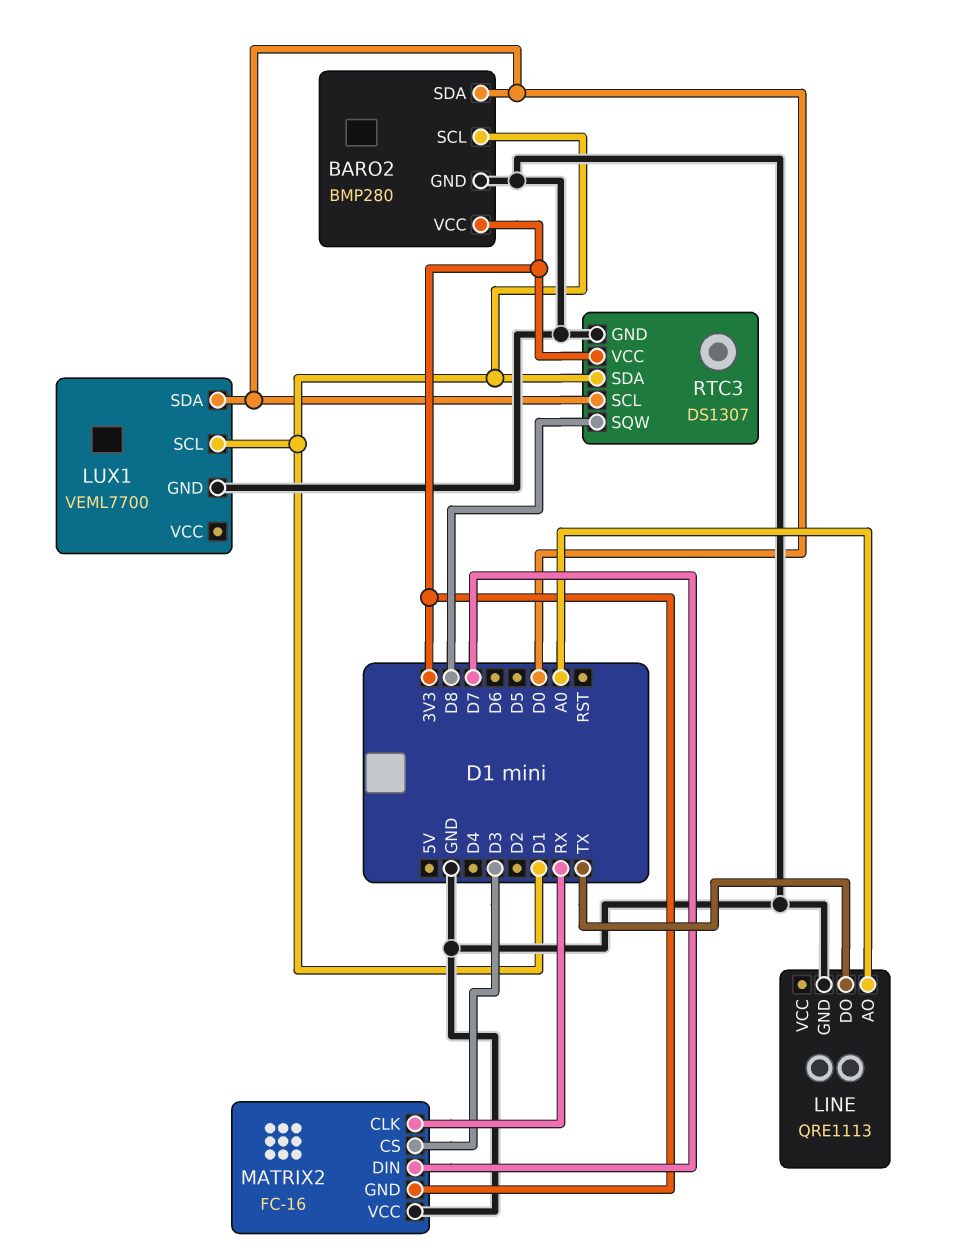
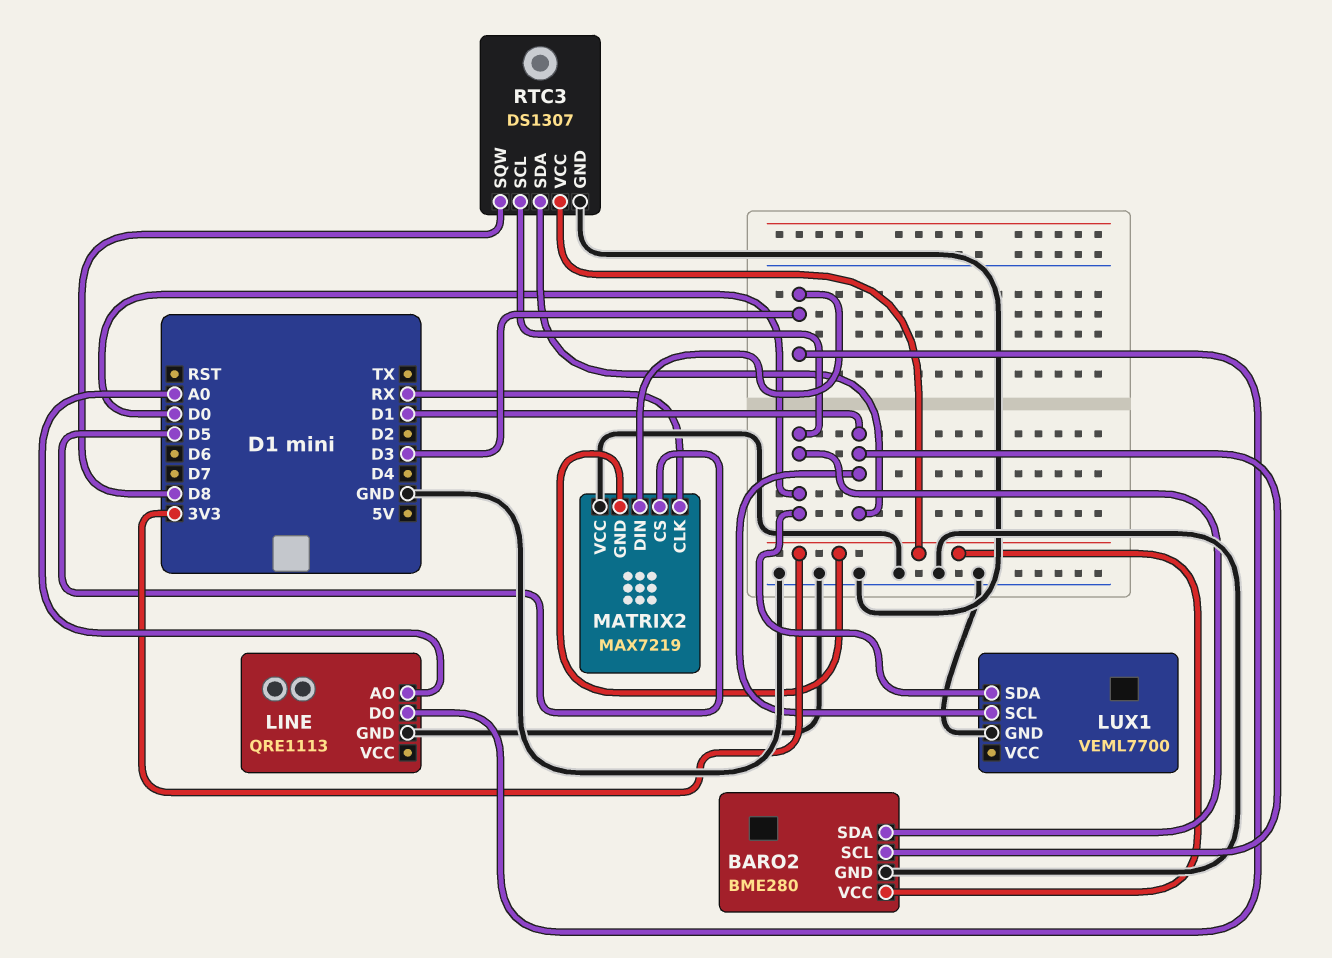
BARO2: BMP280 -> BME280
LINE pin DO: TX -> D3
MATRIX2: FC-16 -> MAX7219
MATRIX2 pin CS: D3 -> D5
MATRIX2 pin DIN: D7 -> D3

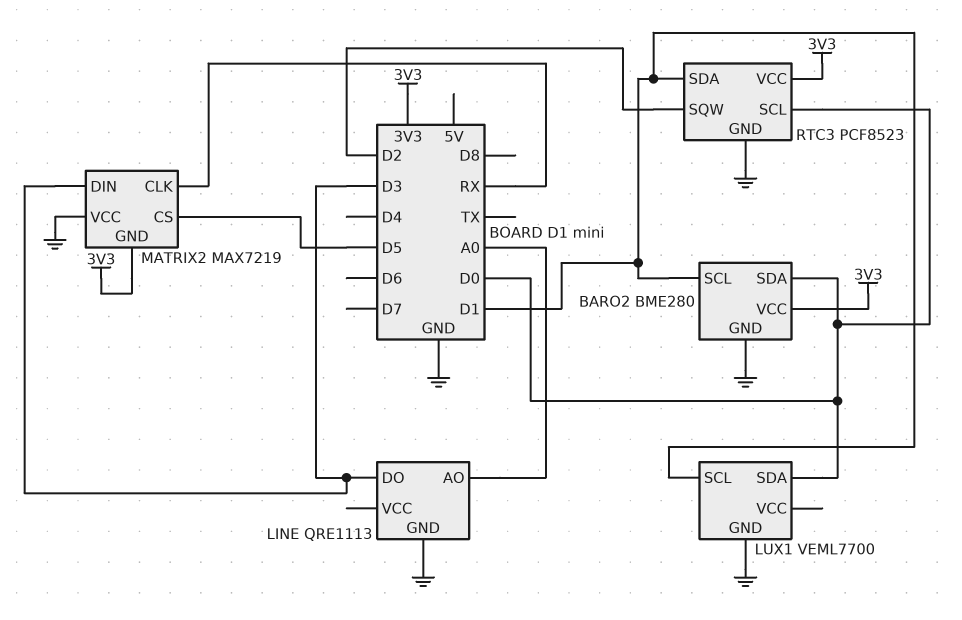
RTC3: DS1307 -> PCF8523
RTC3 pin SQW: D8 -> D2

